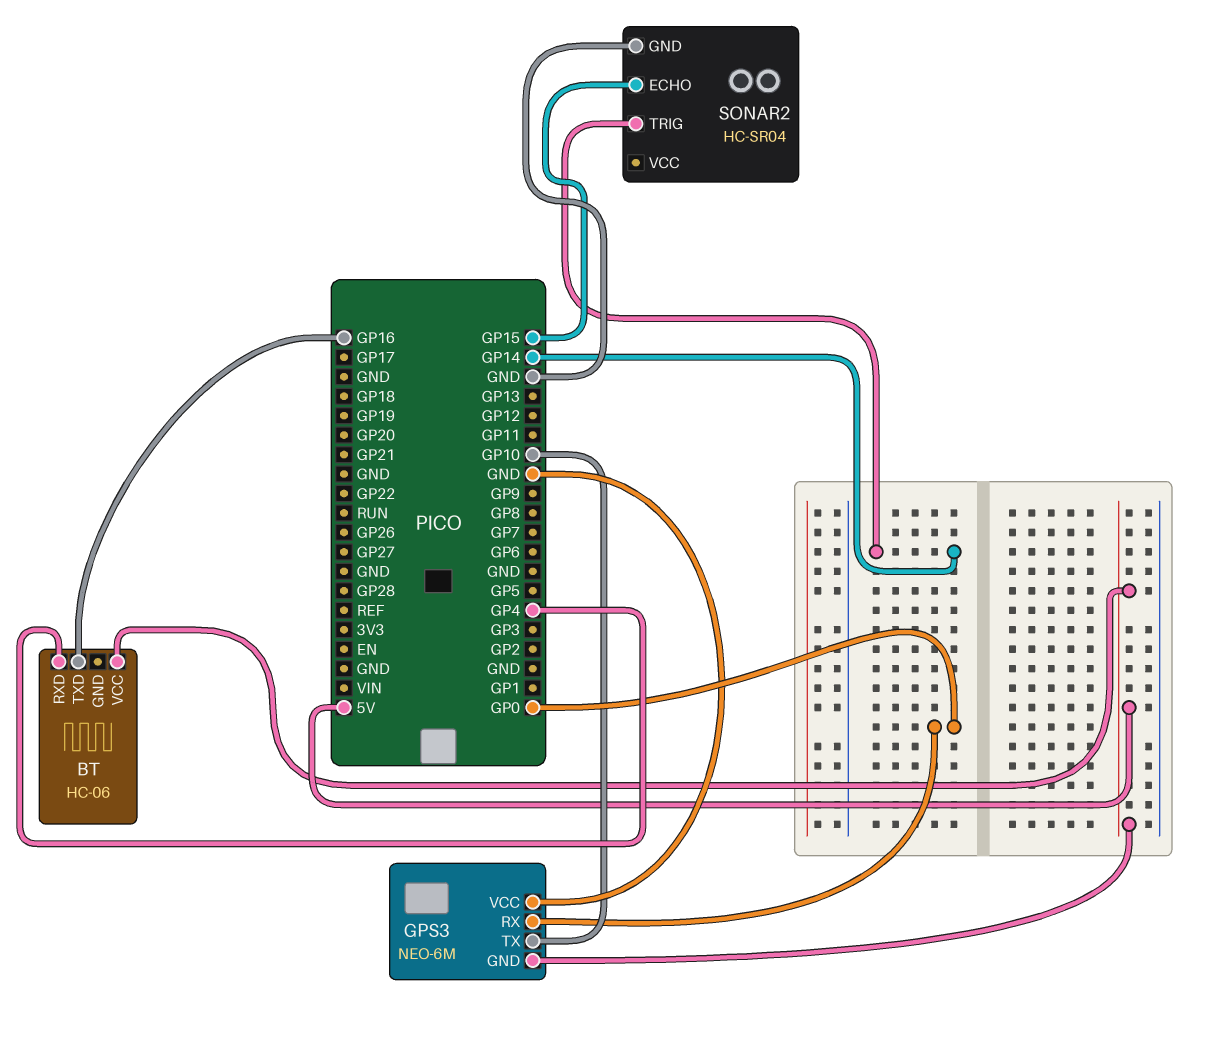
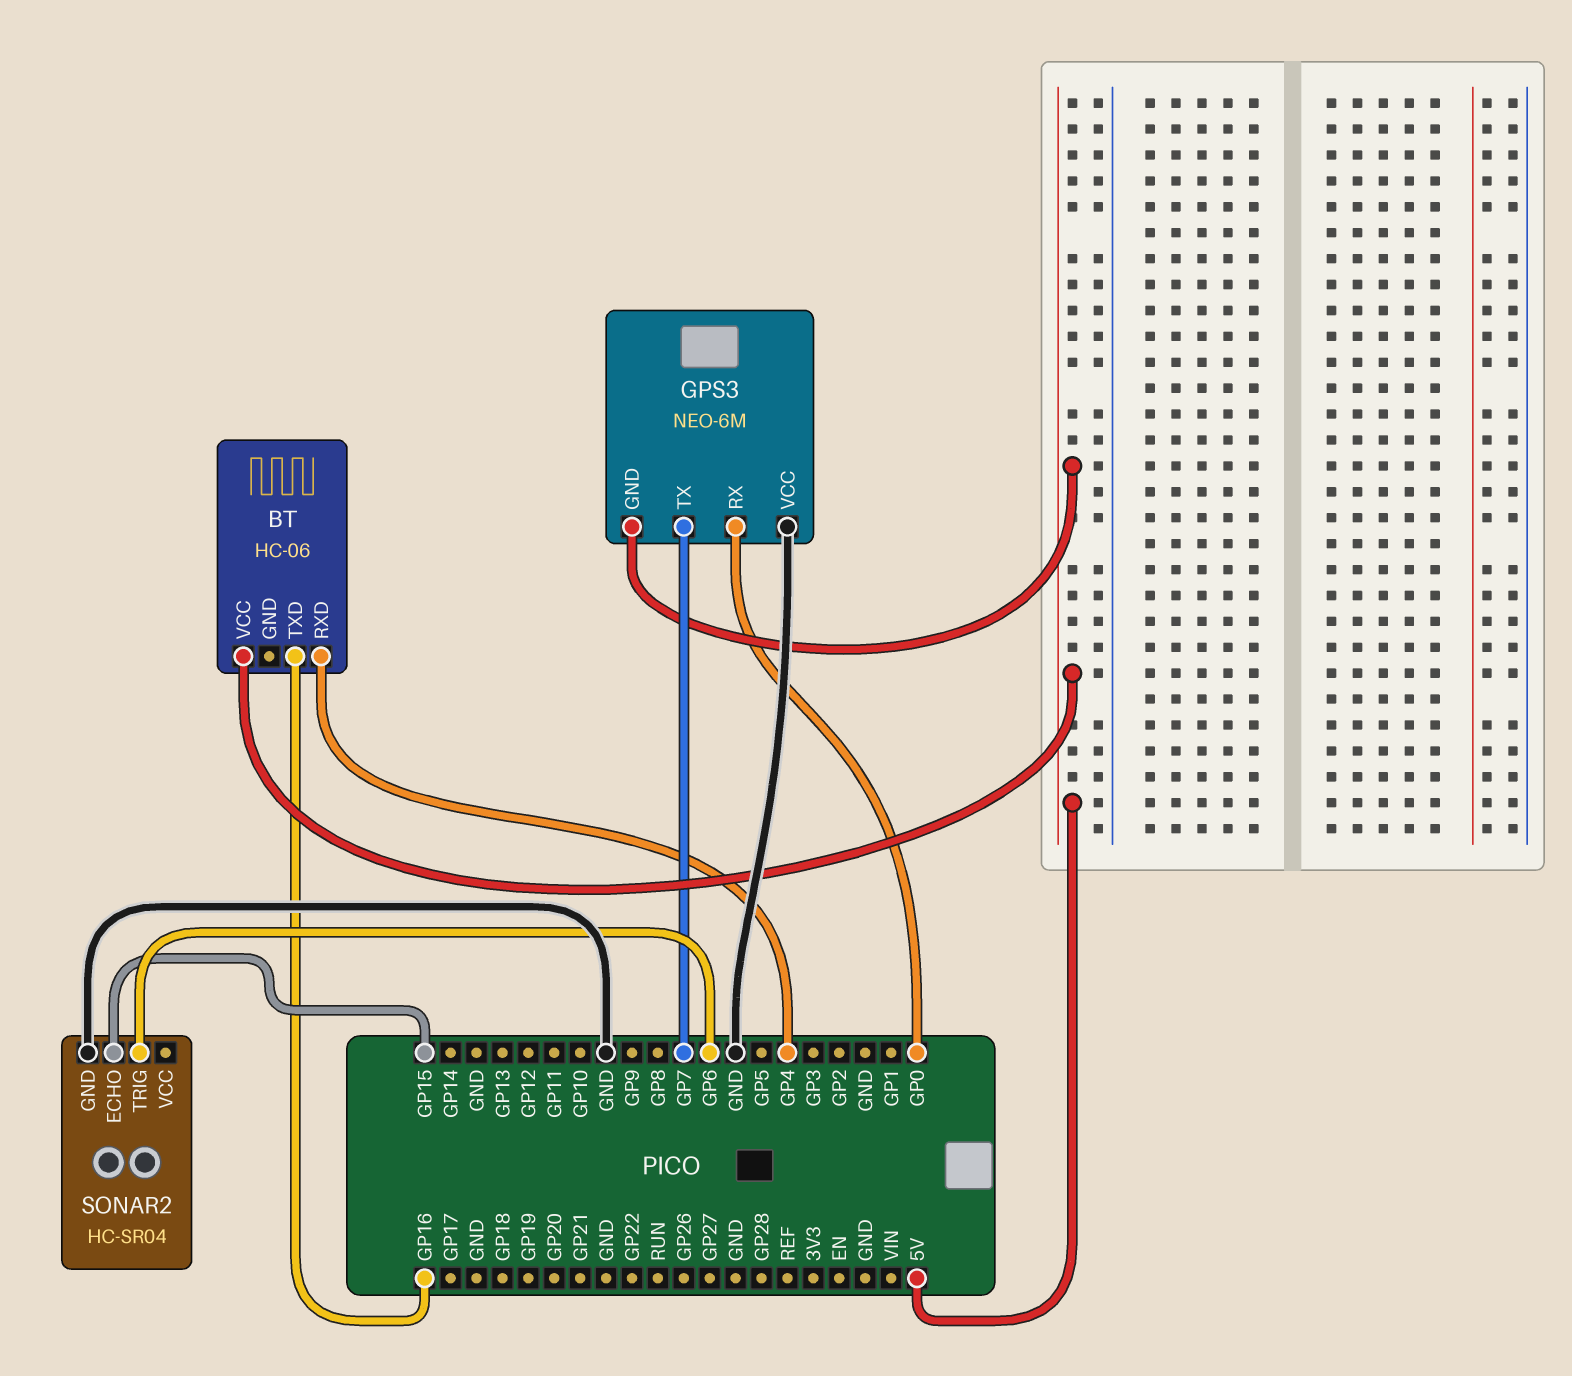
GPS3 pin TX: GP10 -> GP7
SONAR2 pin TRIG: GP14 -> GP6

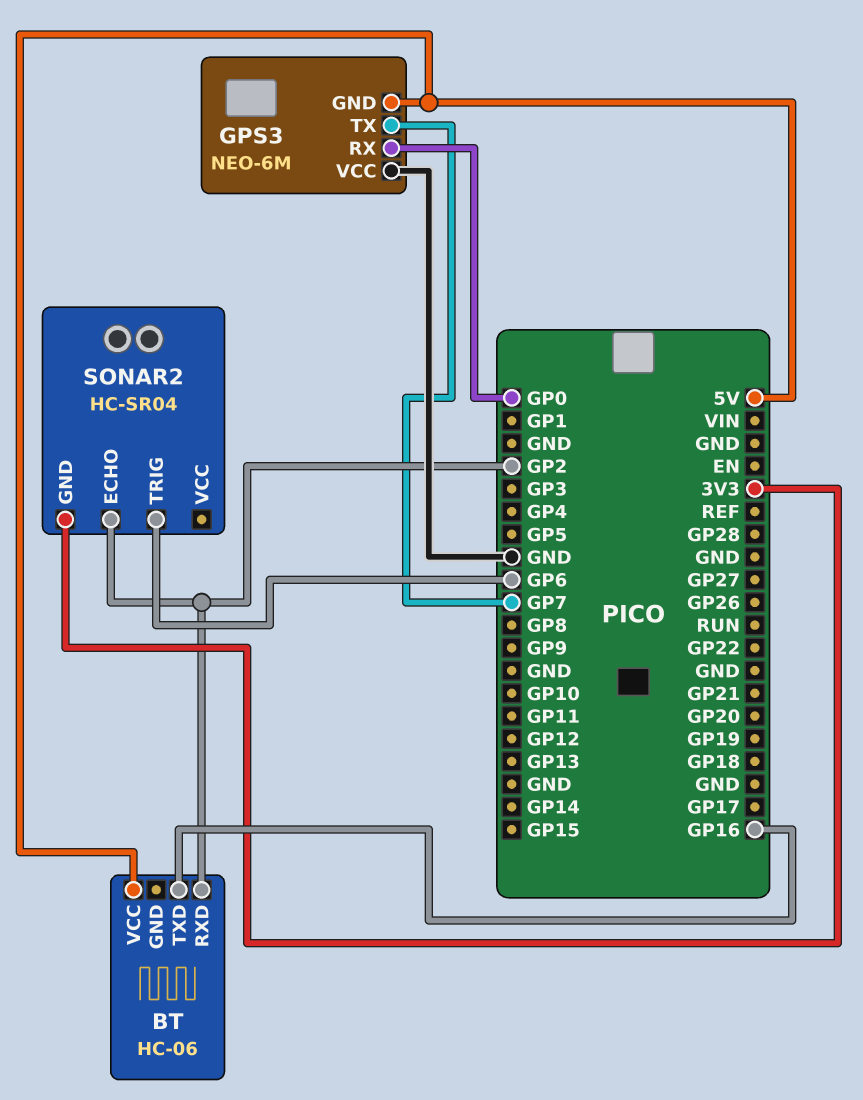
BT pin RXD: GP4 -> GP2
SONAR2 pin ECHO: GP15 -> GP2
SONAR2 pin GND: GND -> 3V3

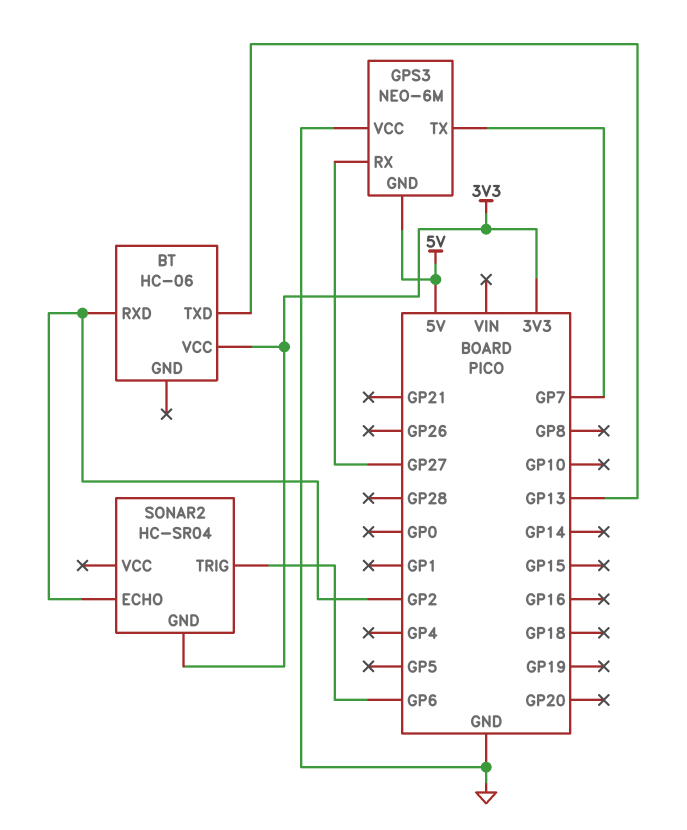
BT pin TXD: GP16 -> GP13
BT pin VCC: 5V -> 3V3
GPS3 pin RX: GP0 -> GP27

